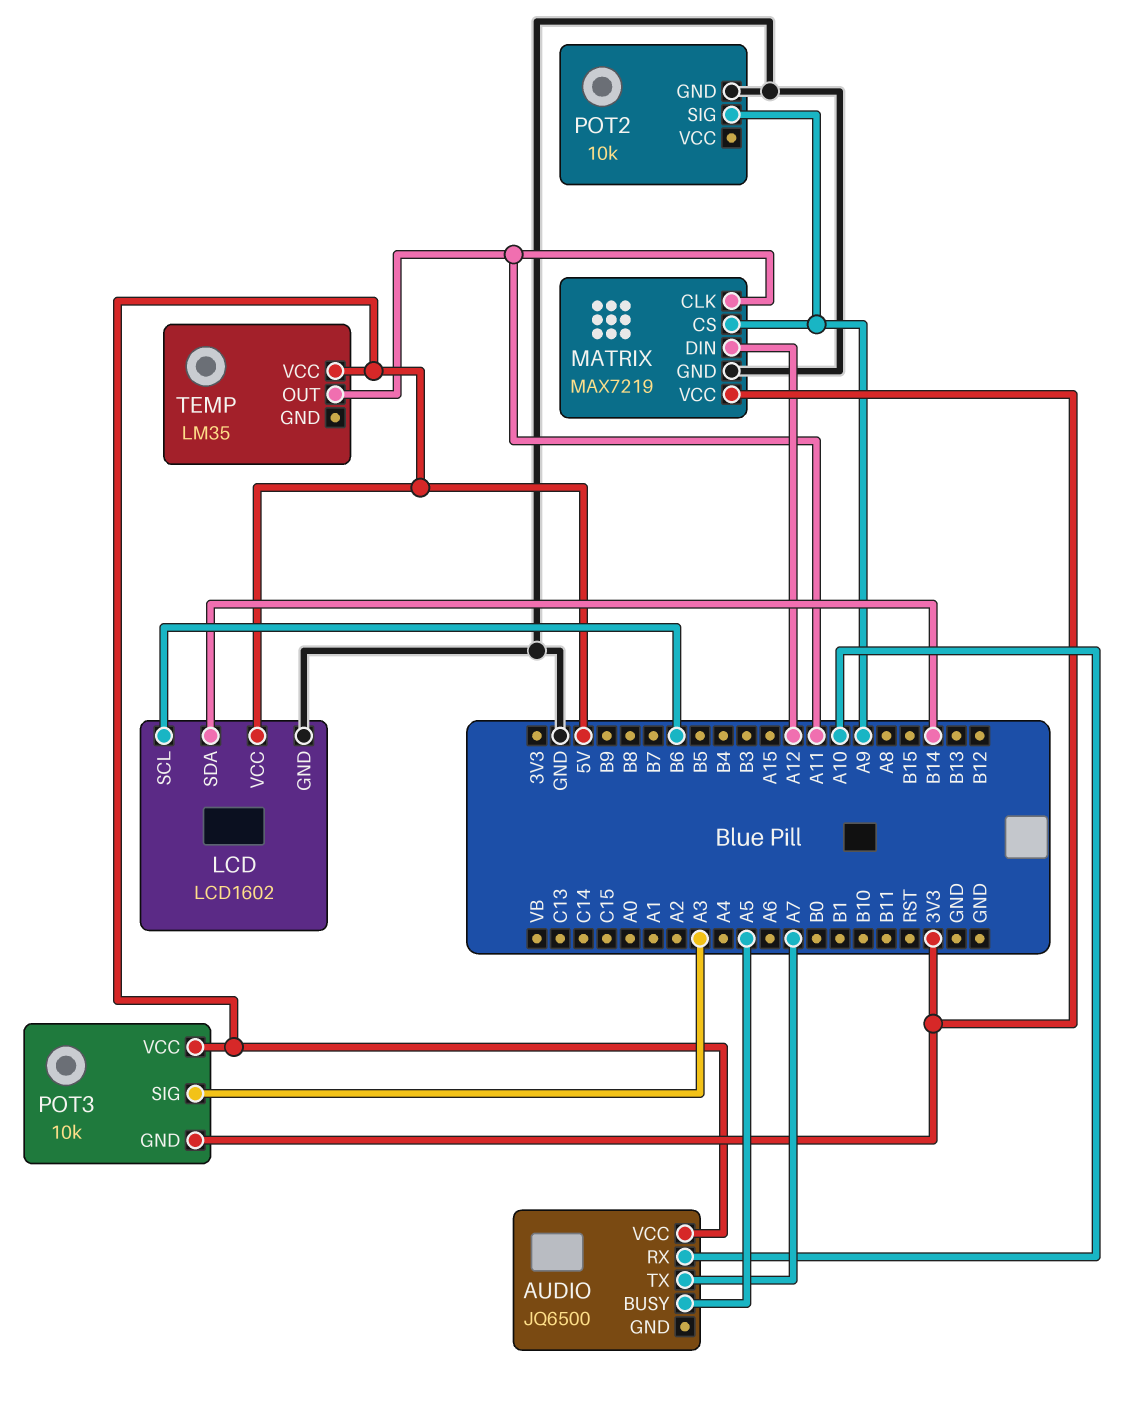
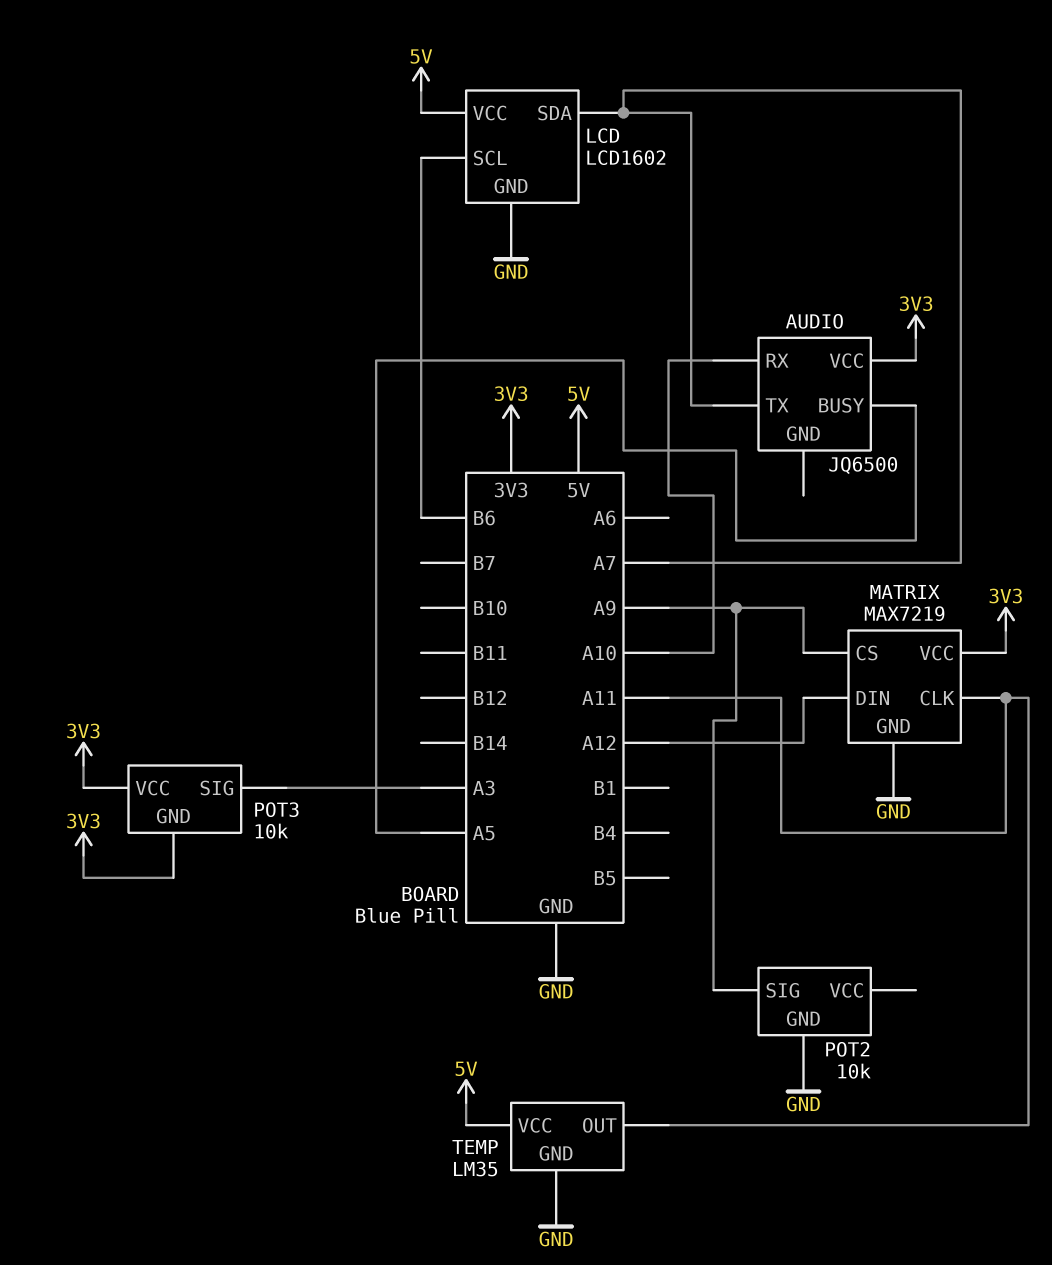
AUDIO pin VCC: 5V -> 3V3
LCD pin SDA: B14 -> A7
POT3 pin VCC: 5V -> 3V3
TEMP pin GND: none -> GND

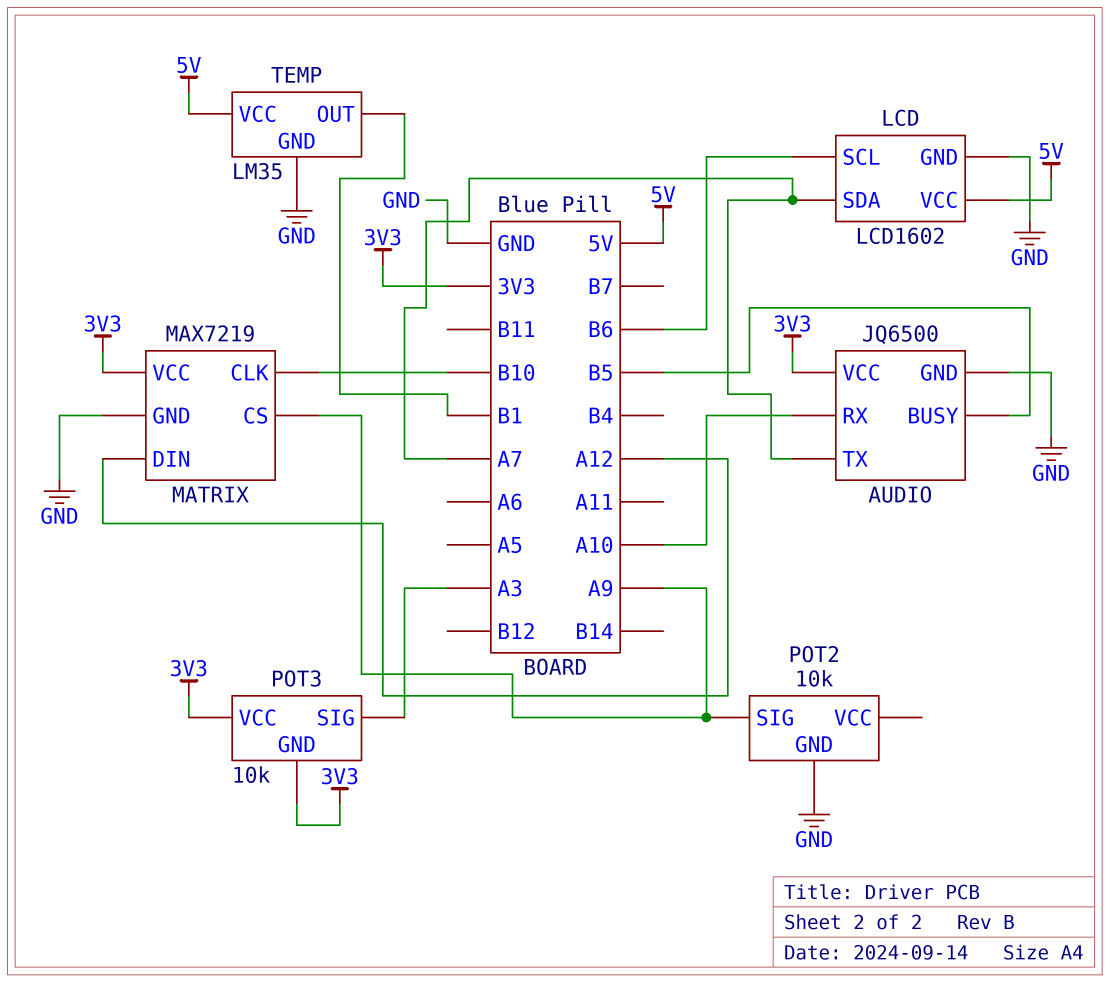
AUDIO pin BUSY: A5 -> B5
AUDIO pin GND: none -> GND
MATRIX pin CLK: A11 -> B10
TEMP pin OUT: A11 -> B1

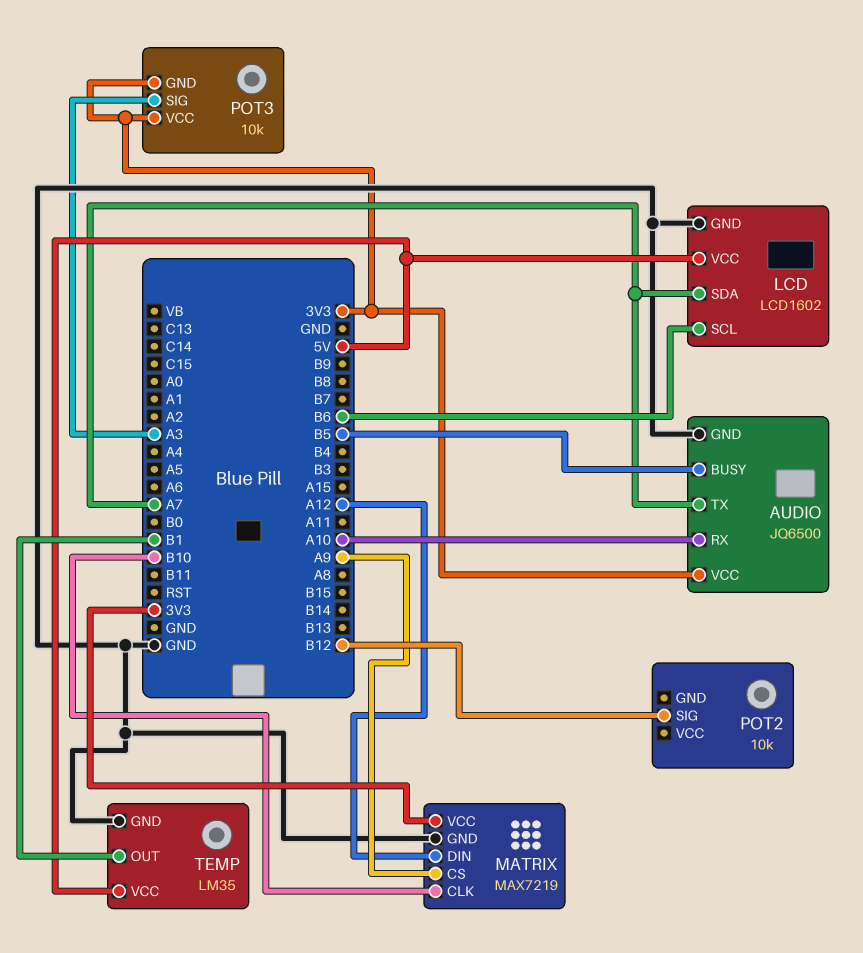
POT2 pin GND: GND -> none
POT2 pin SIG: A9 -> B12

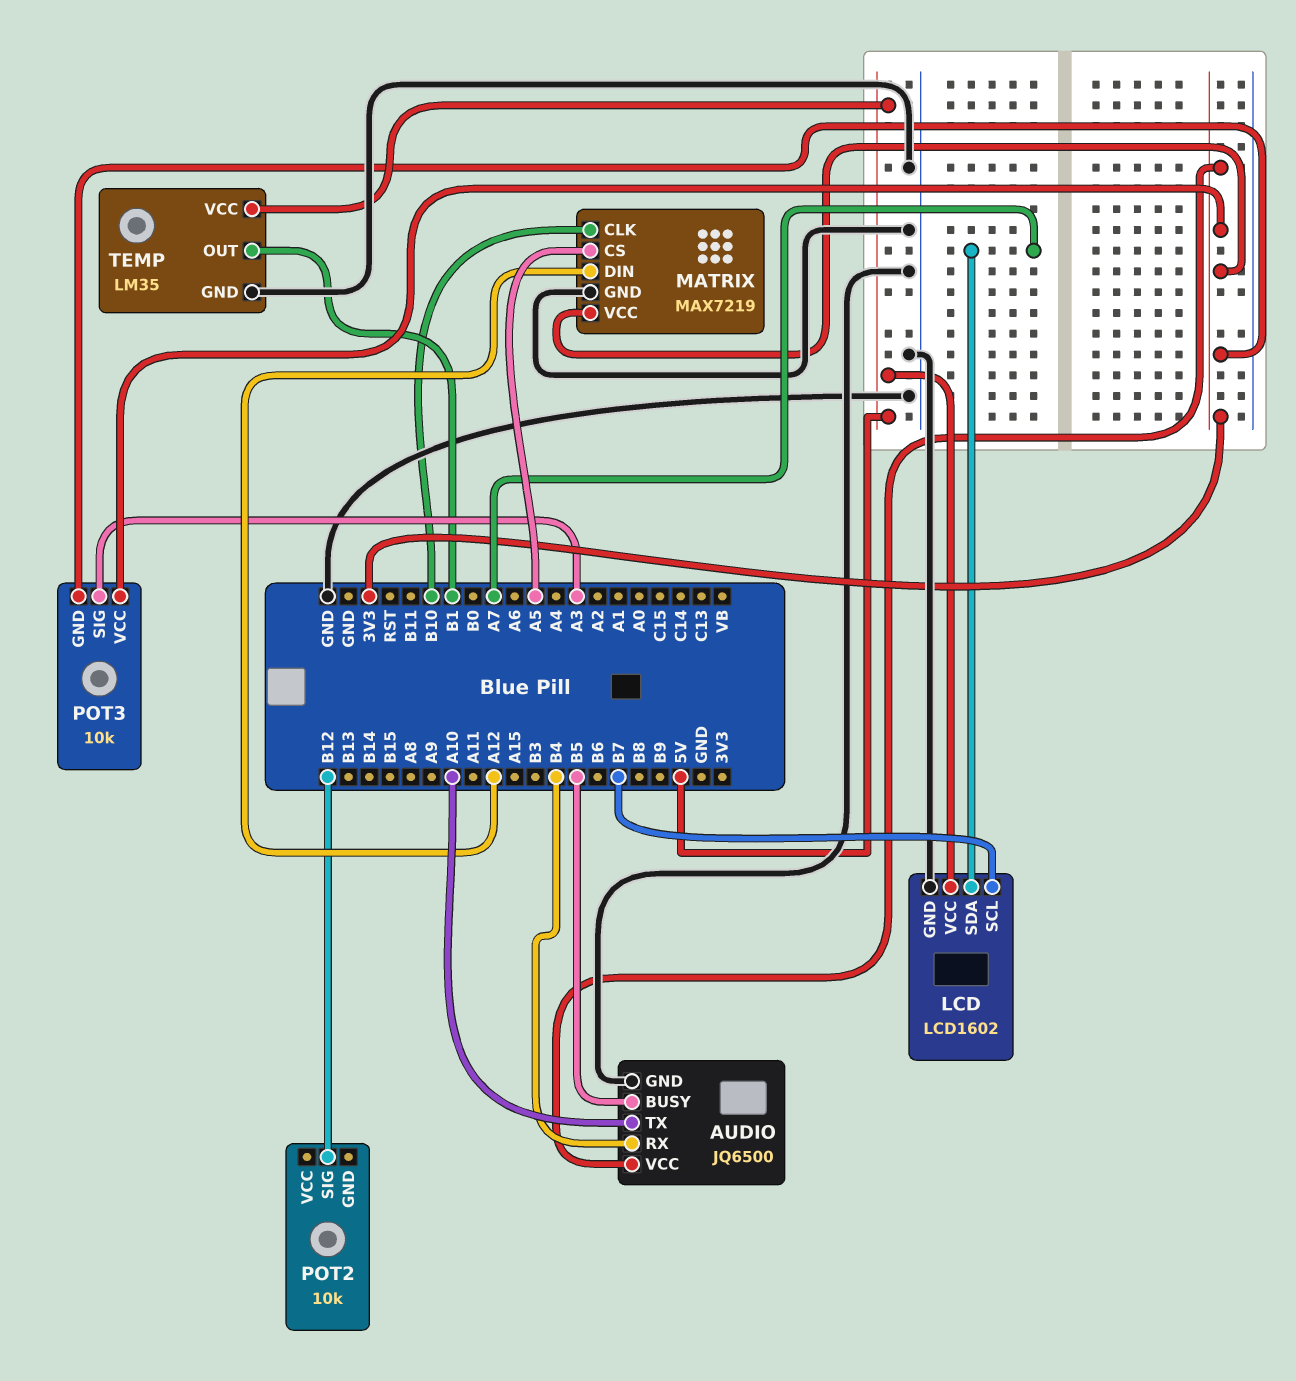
AUDIO pin RX: A10 -> B4
AUDIO pin TX: A7 -> A10
LCD pin SCL: B6 -> B7
MATRIX pin CS: A9 -> A5

